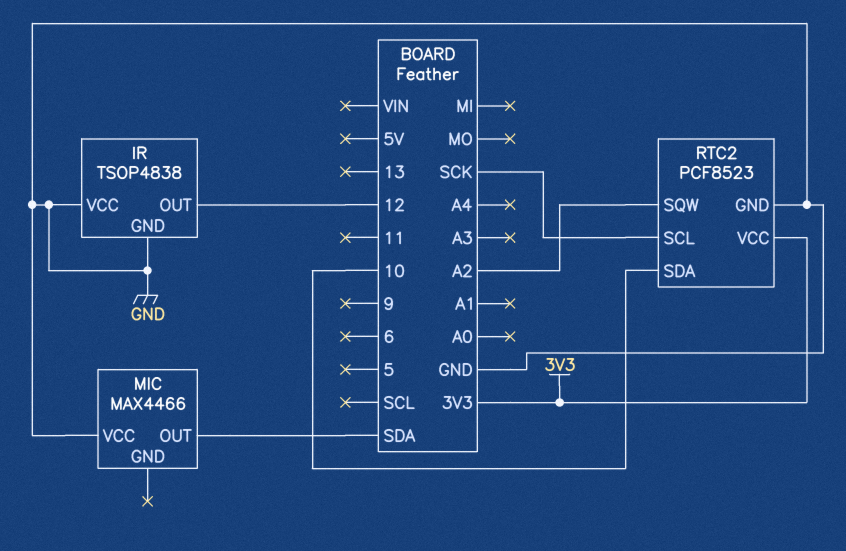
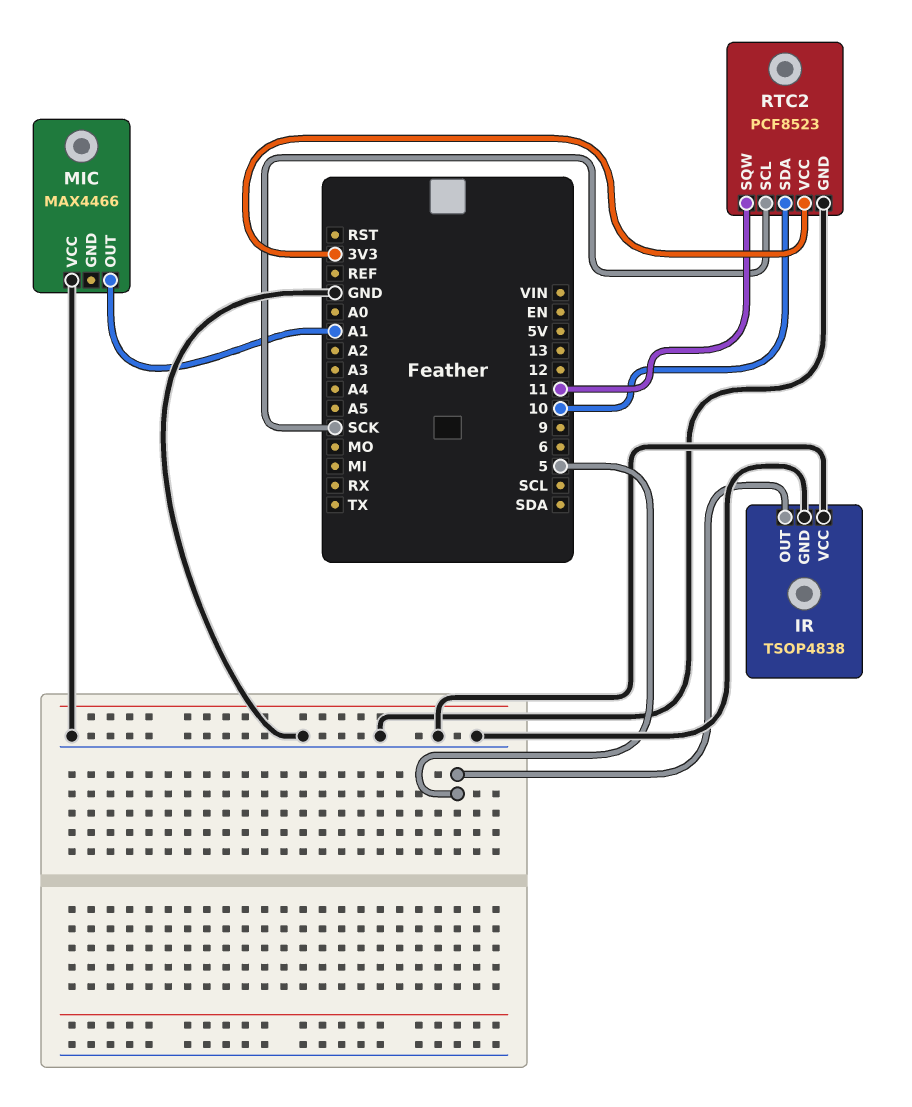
IR pin OUT: 12 -> 5
MIC pin OUT: SDA -> A1
RTC2 pin SQW: A2 -> 11

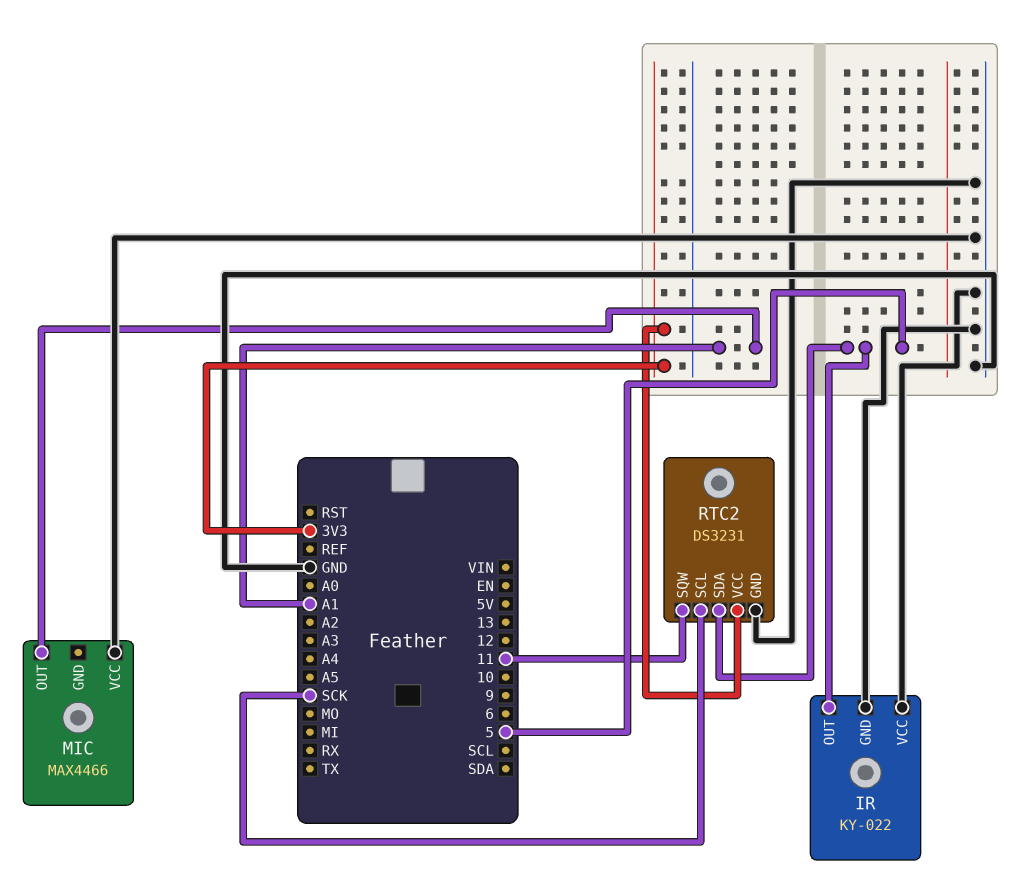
IR: TSOP4838 -> KY-022
RTC2: PCF8523 -> DS3231
RTC2 pin SDA: 10 -> 5

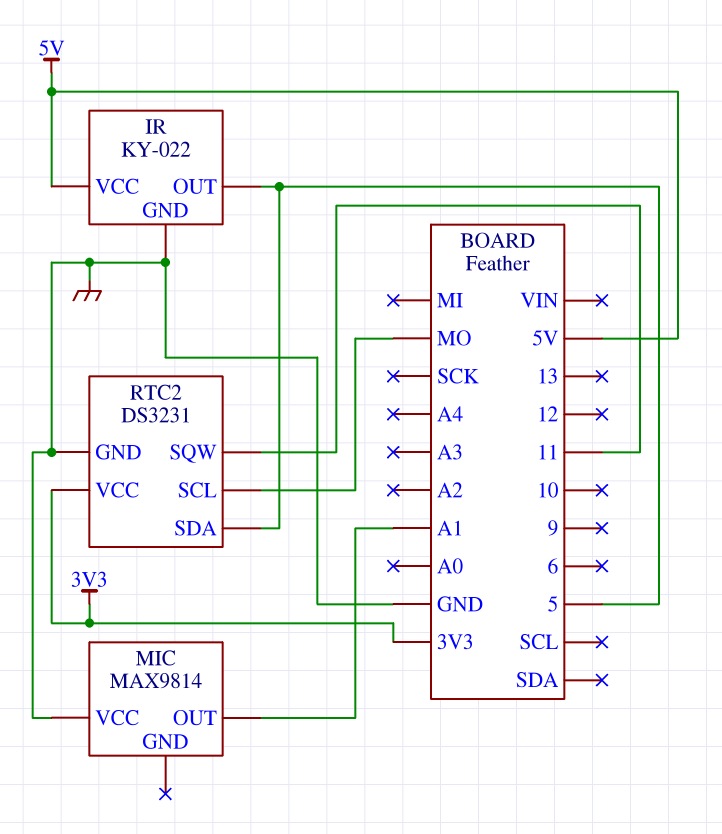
IR pin VCC: GND -> 5V
MIC: MAX4466 -> MAX9814
RTC2 pin SCL: SCK -> MO

